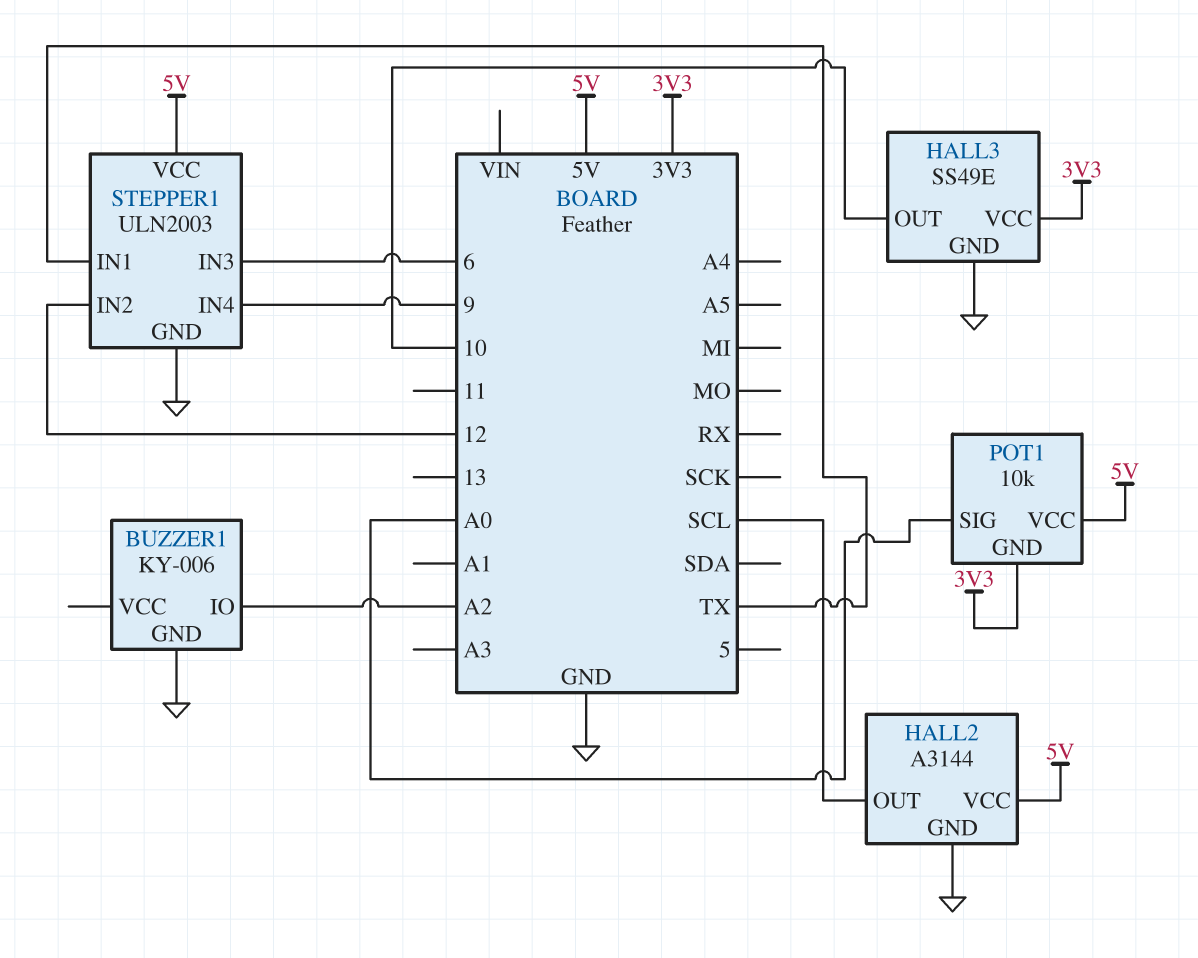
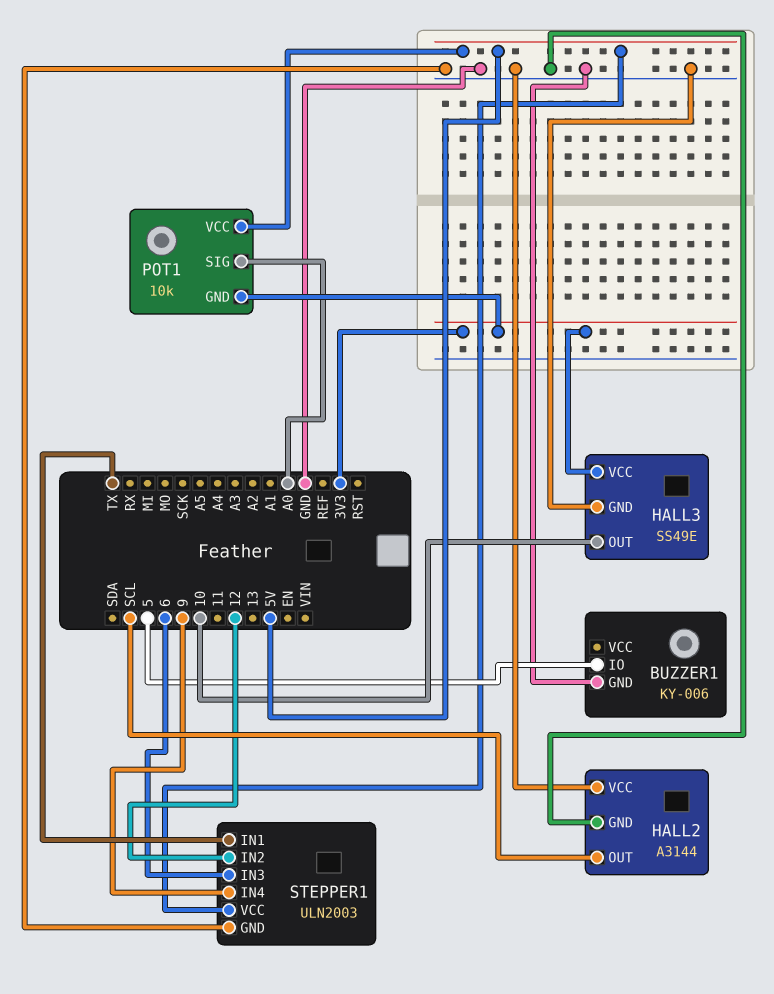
BUZZER1 pin IO: A2 -> 5
HALL2 pin VCC: 5V -> GND

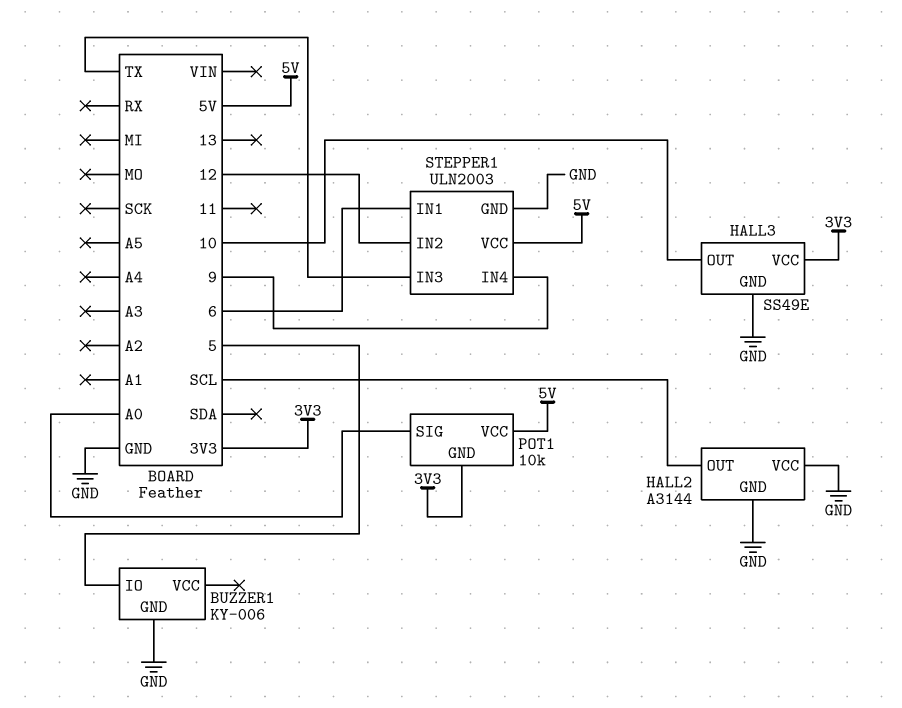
STEPPER1 pin IN1: TX -> 6
STEPPER1 pin IN3: 6 -> TX

